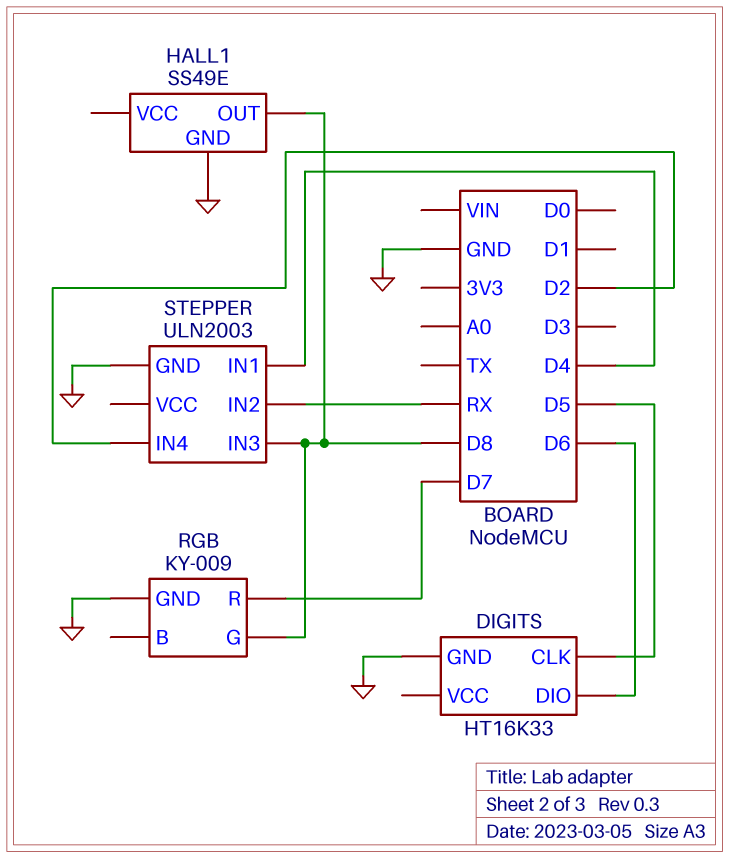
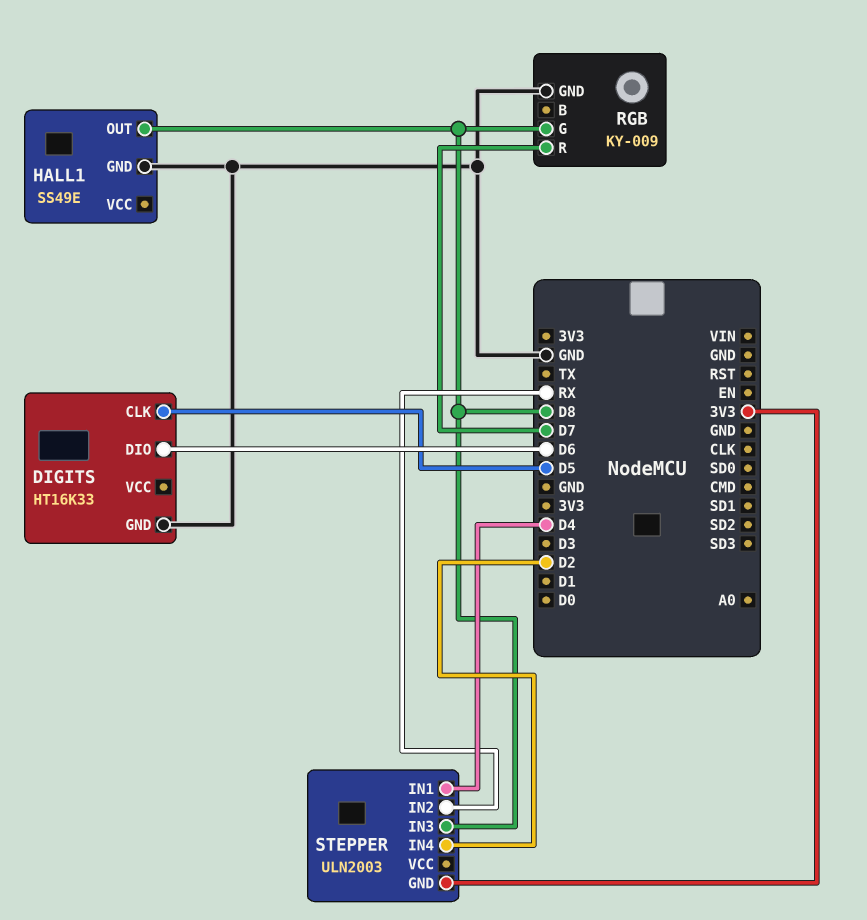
STEPPER pin GND: GND -> 3V3

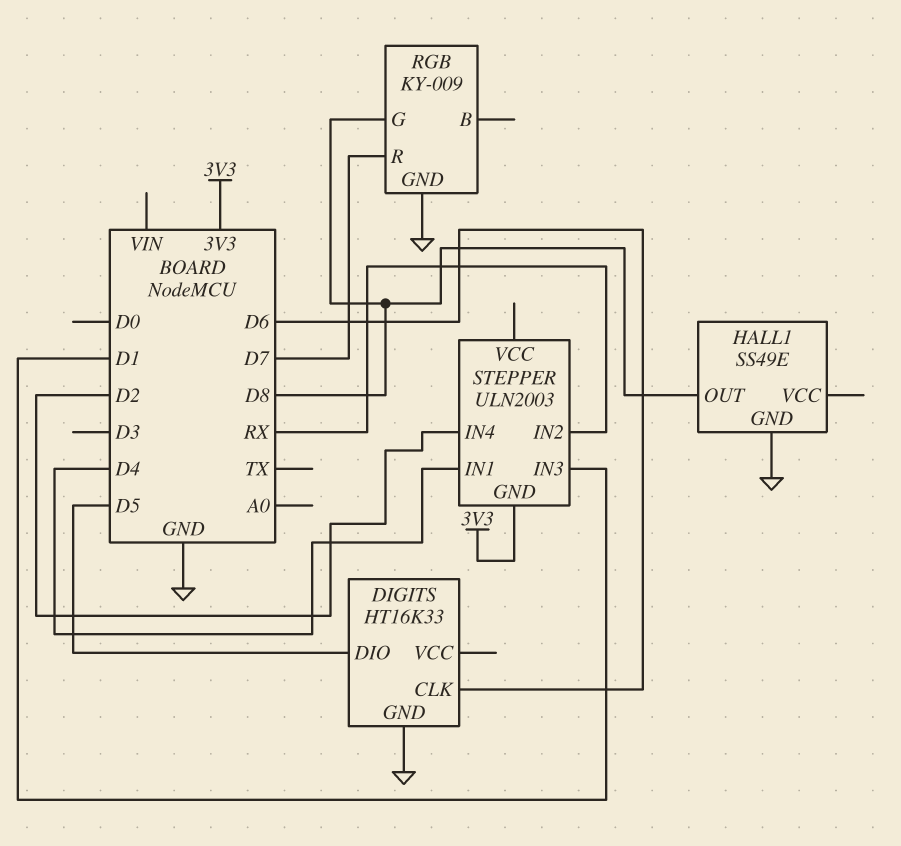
DIGITS pin CLK: D5 -> D6
DIGITS pin DIO: D6 -> D5
STEPPER pin IN3: D8 -> D1

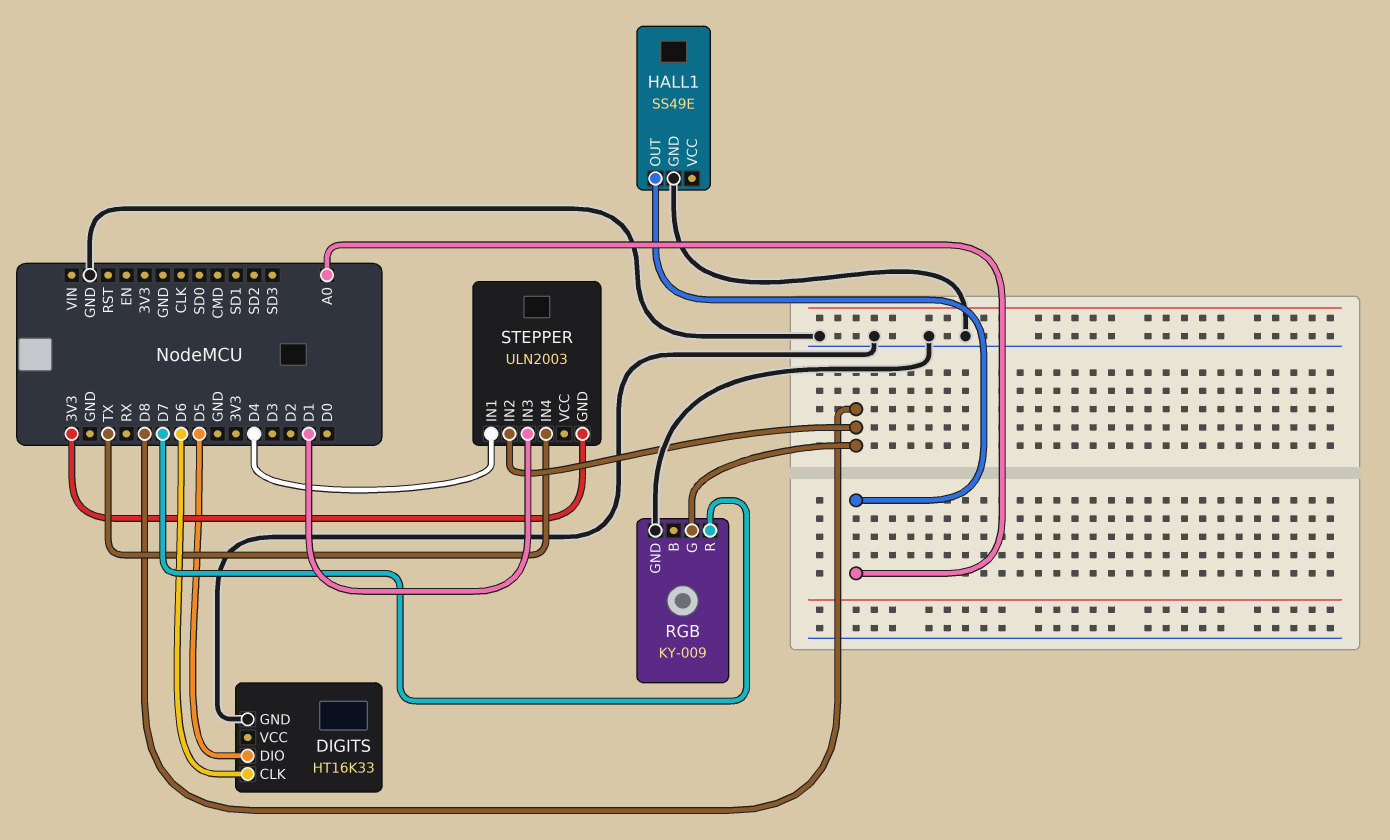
HALL1 pin OUT: D8 -> A0
STEPPER pin IN2: RX -> D8
STEPPER pin IN4: D2 -> TX

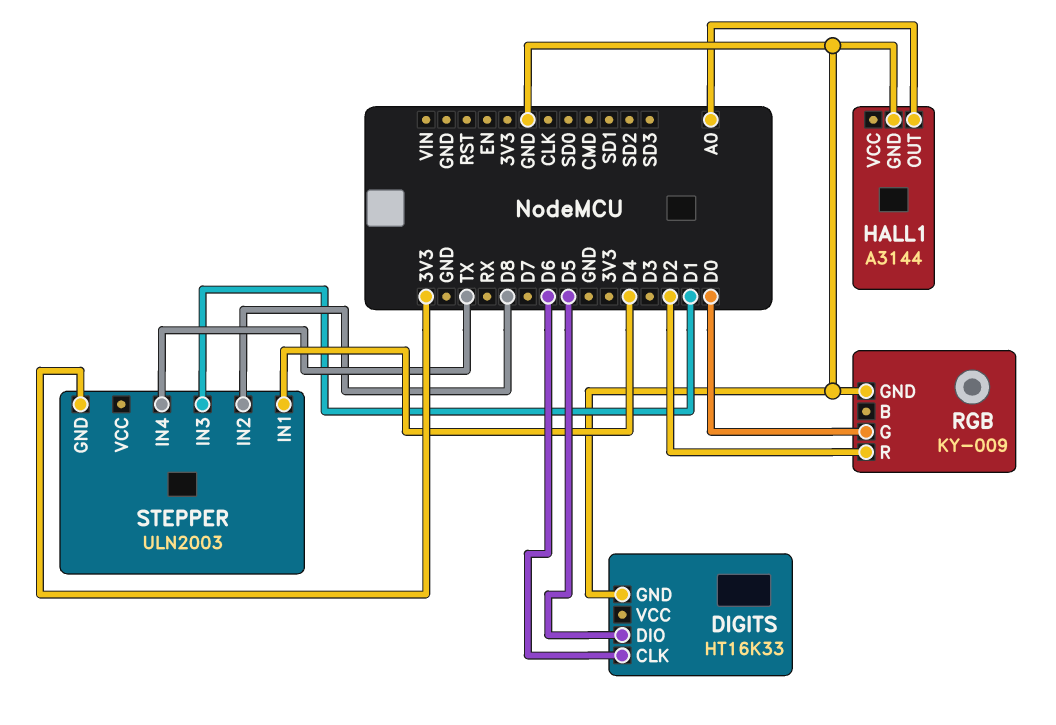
HALL1: SS49E -> A3144
RGB pin G: D8 -> D0
RGB pin R: D7 -> D2

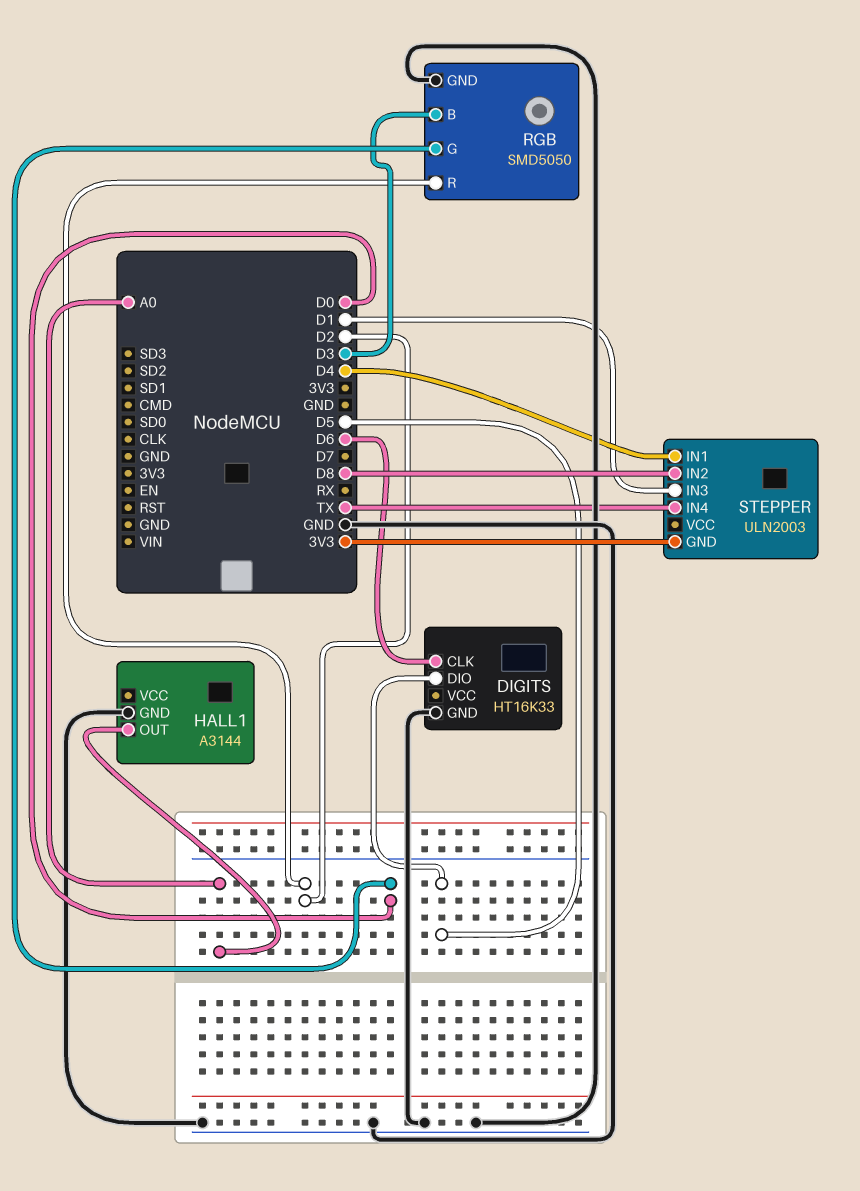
RGB: KY-009 -> SMD5050
RGB pin B: none -> D3

